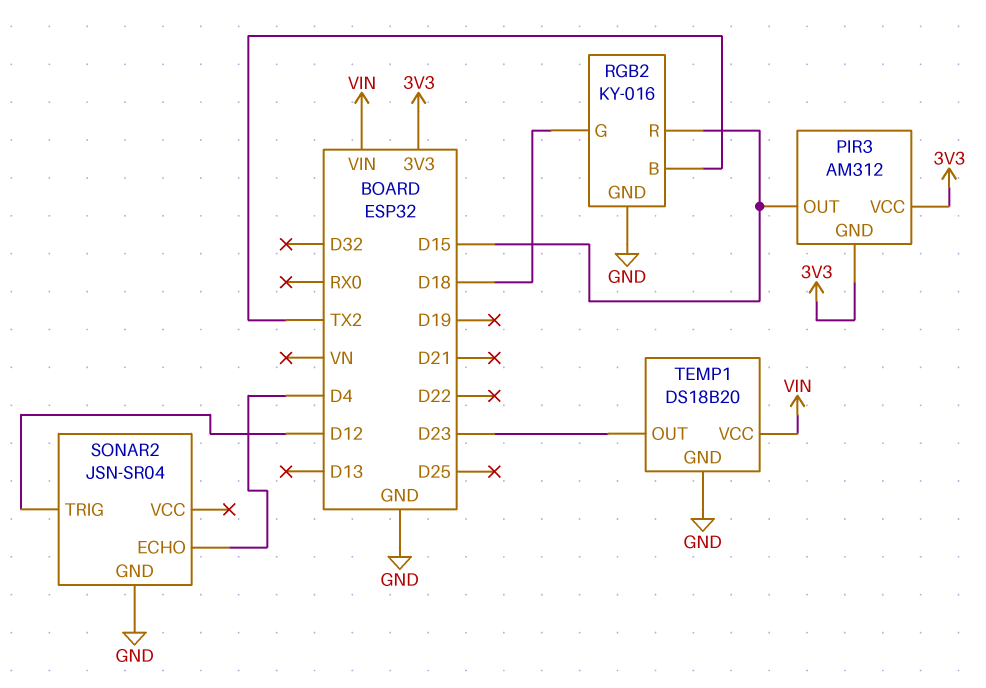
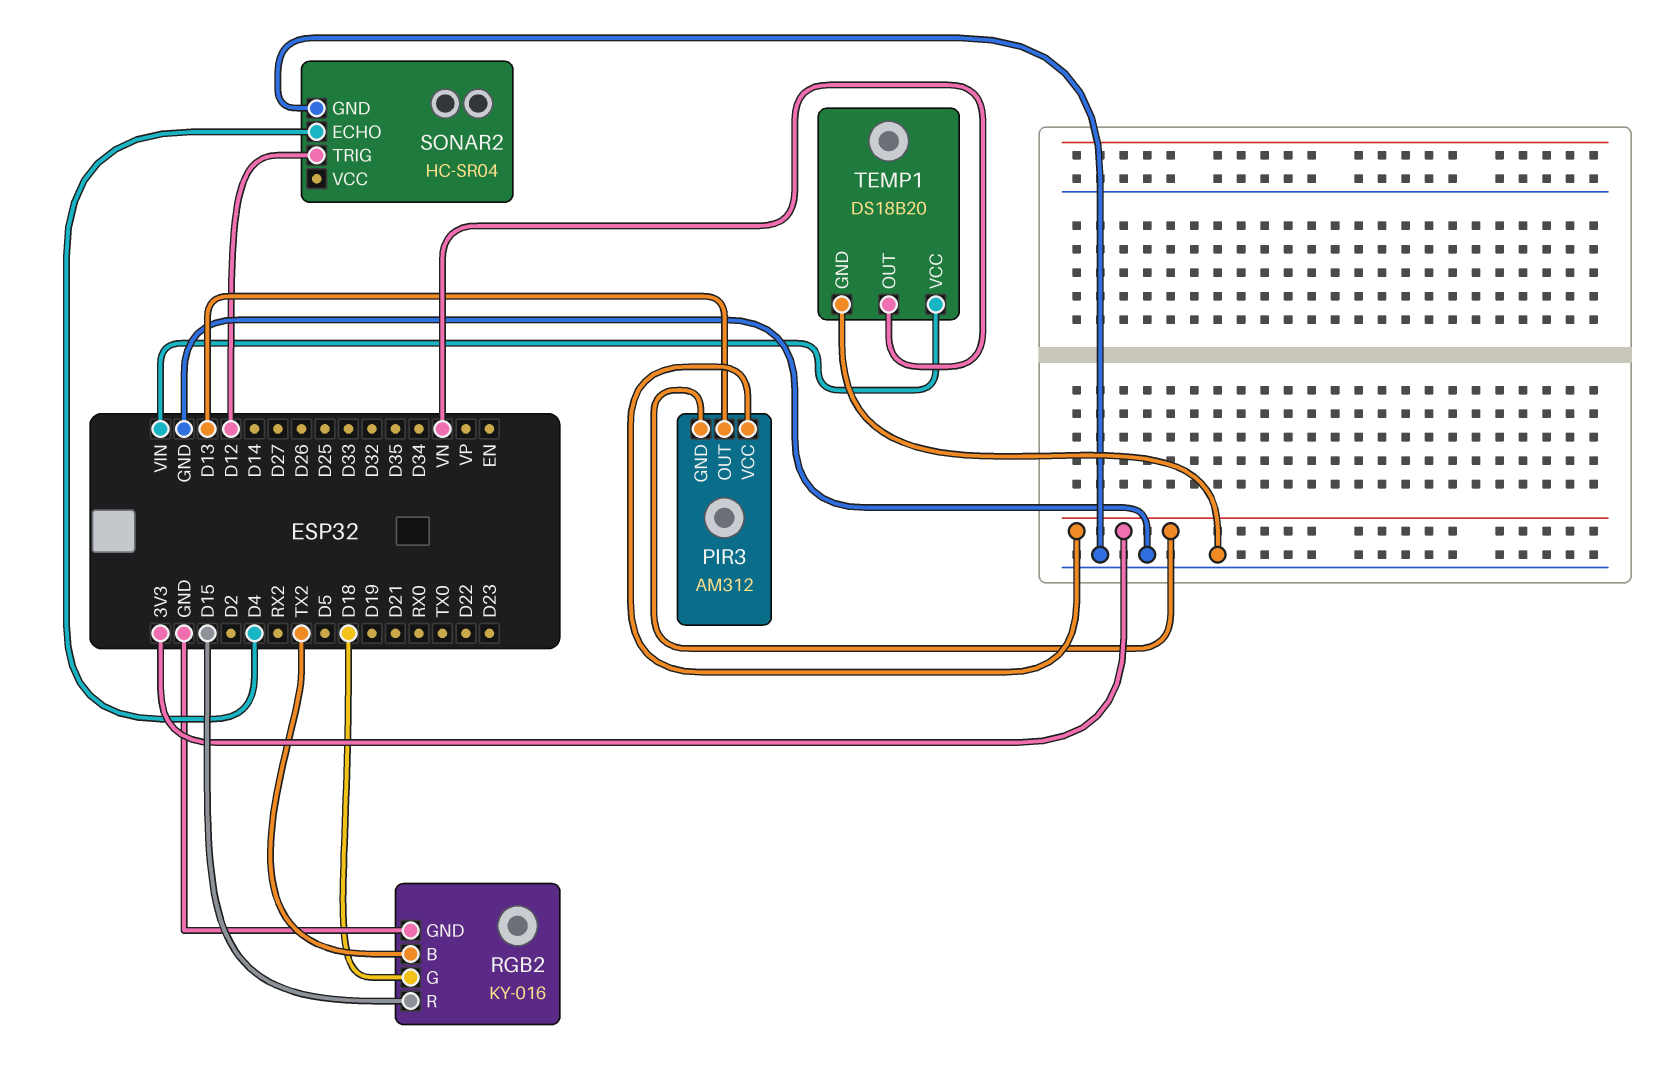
PIR3 pin OUT: D15 -> D13
SONAR2: JSN-SR04 -> HC-SR04
TEMP1 pin OUT: D23 -> VN

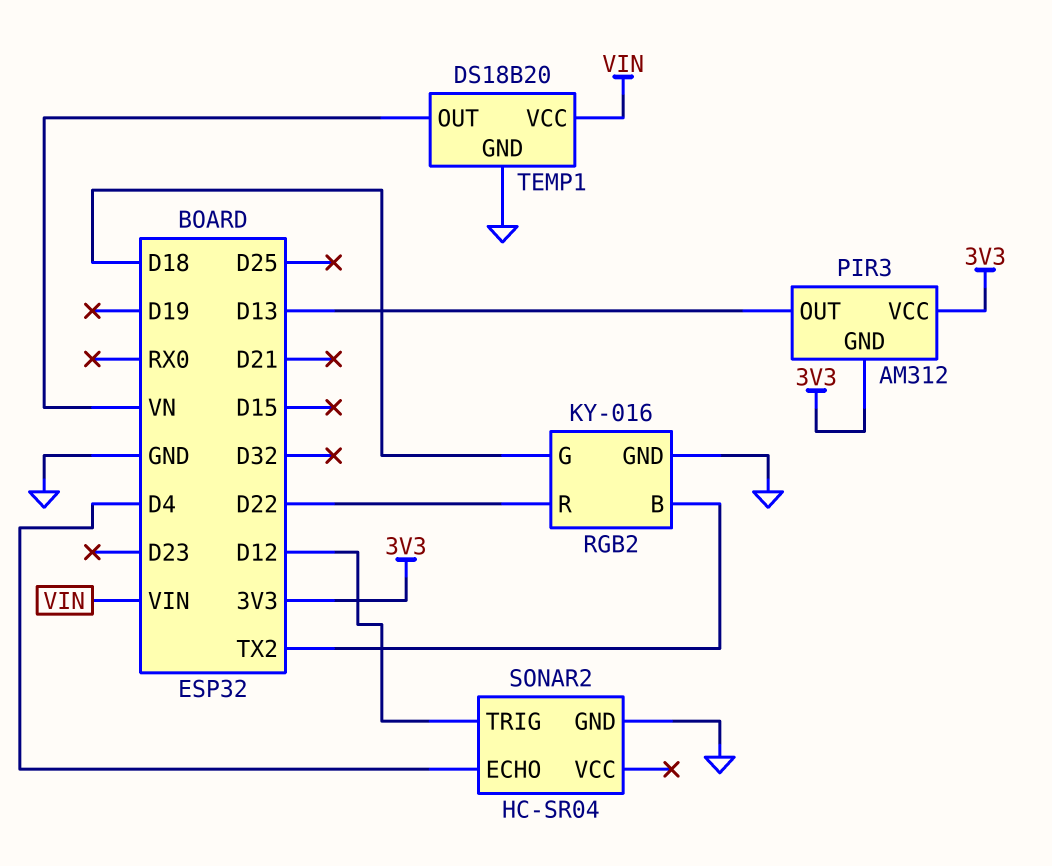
RGB2 pin R: D15 -> D22

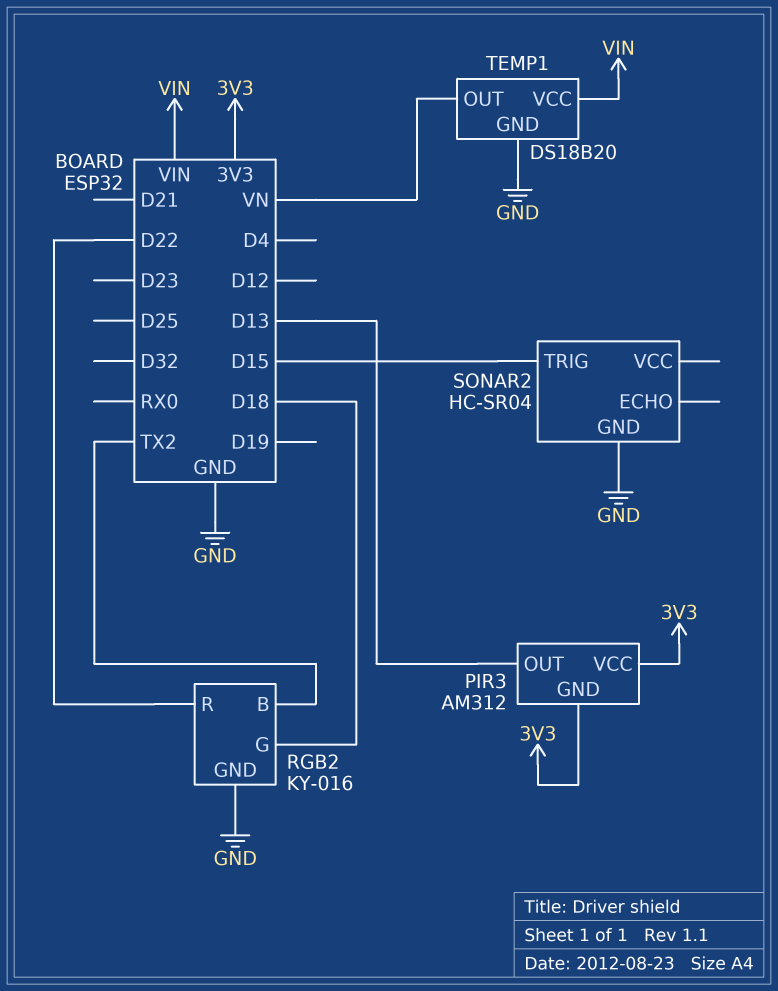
SONAR2 pin ECHO: D4 -> none
SONAR2 pin TRIG: D12 -> D15

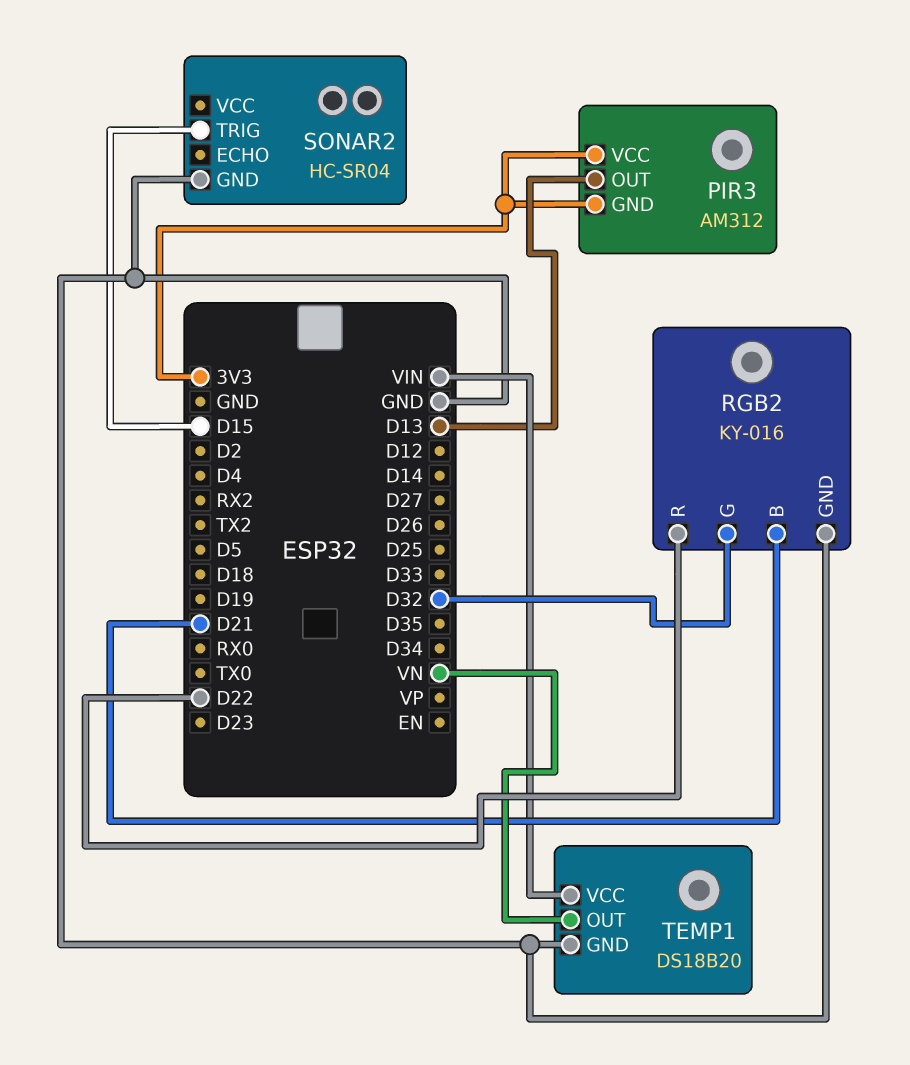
RGB2 pin B: TX2 -> D21
RGB2 pin G: D18 -> D32

